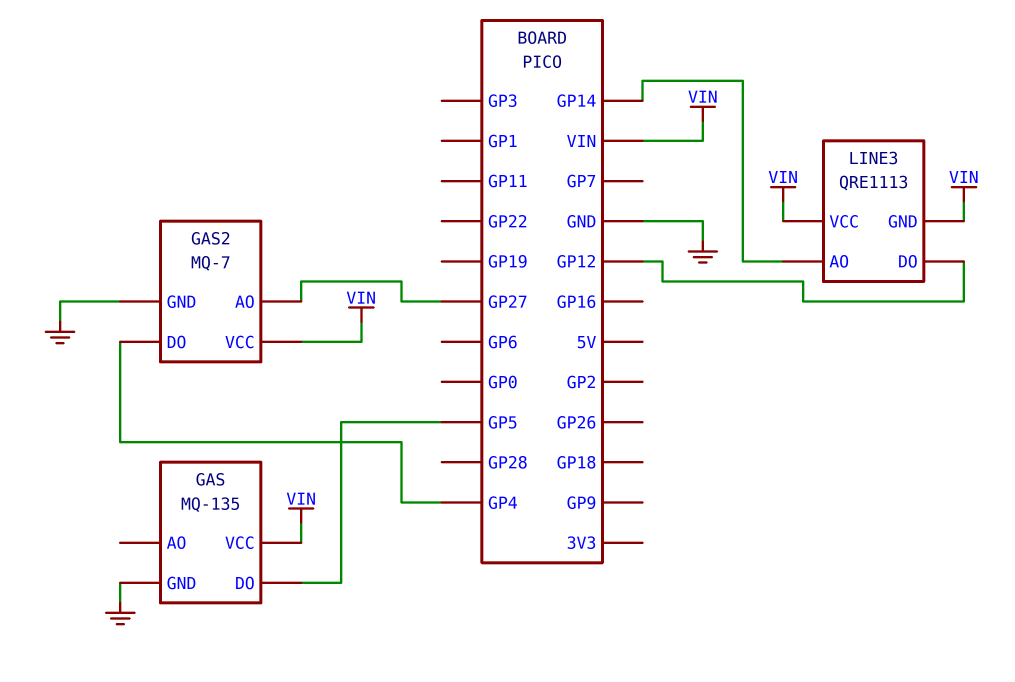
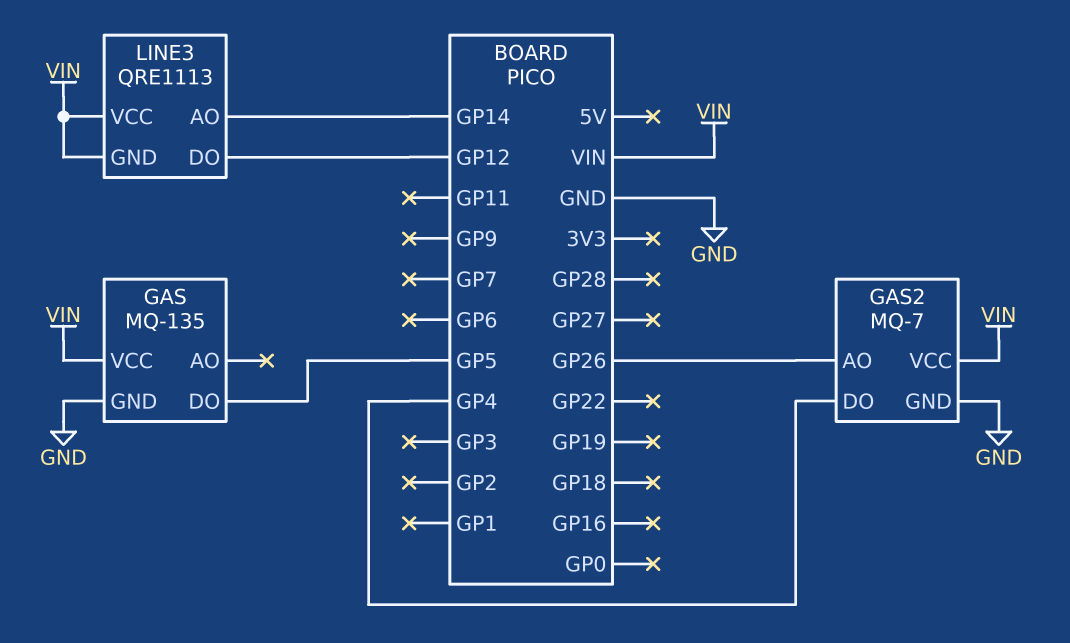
GAS2 pin AO: GP27 -> GP26

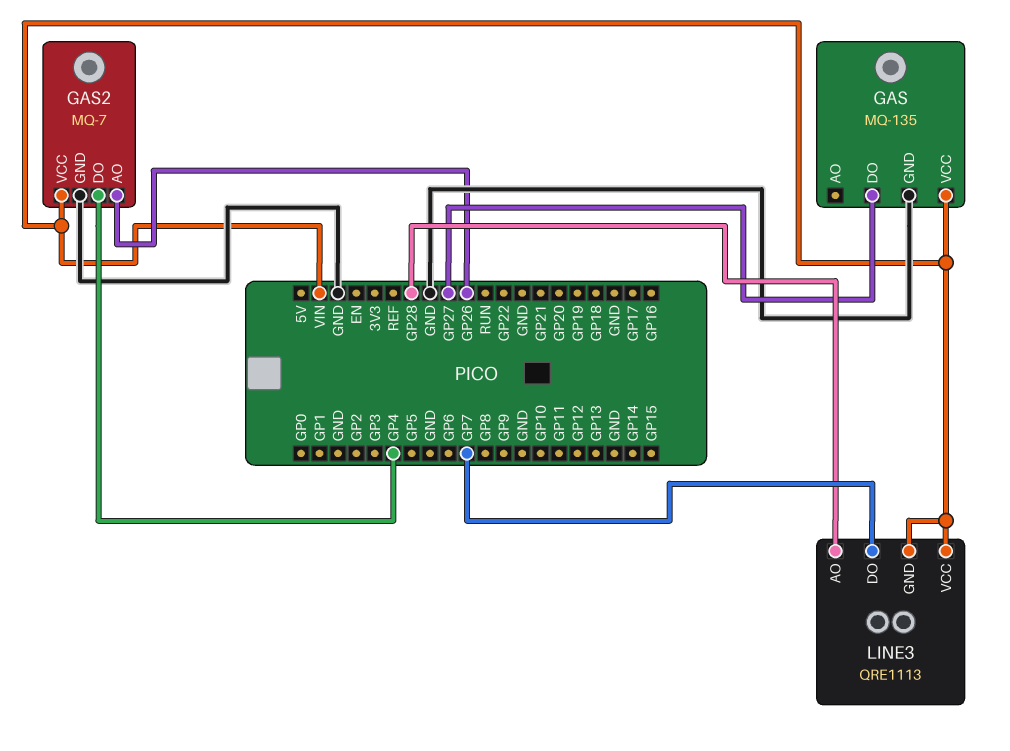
GAS pin DO: GP5 -> GP27
LINE3 pin AO: GP14 -> GP28
LINE3 pin DO: GP12 -> GP7

